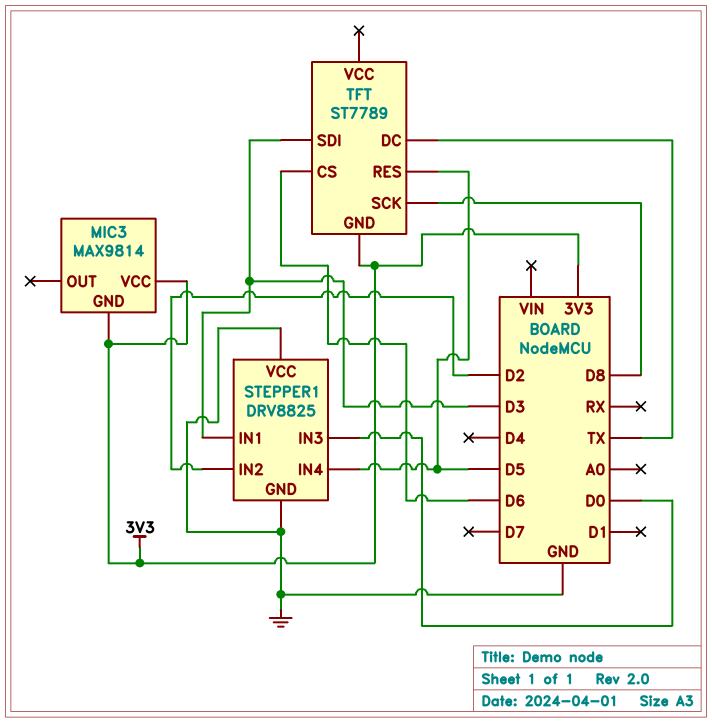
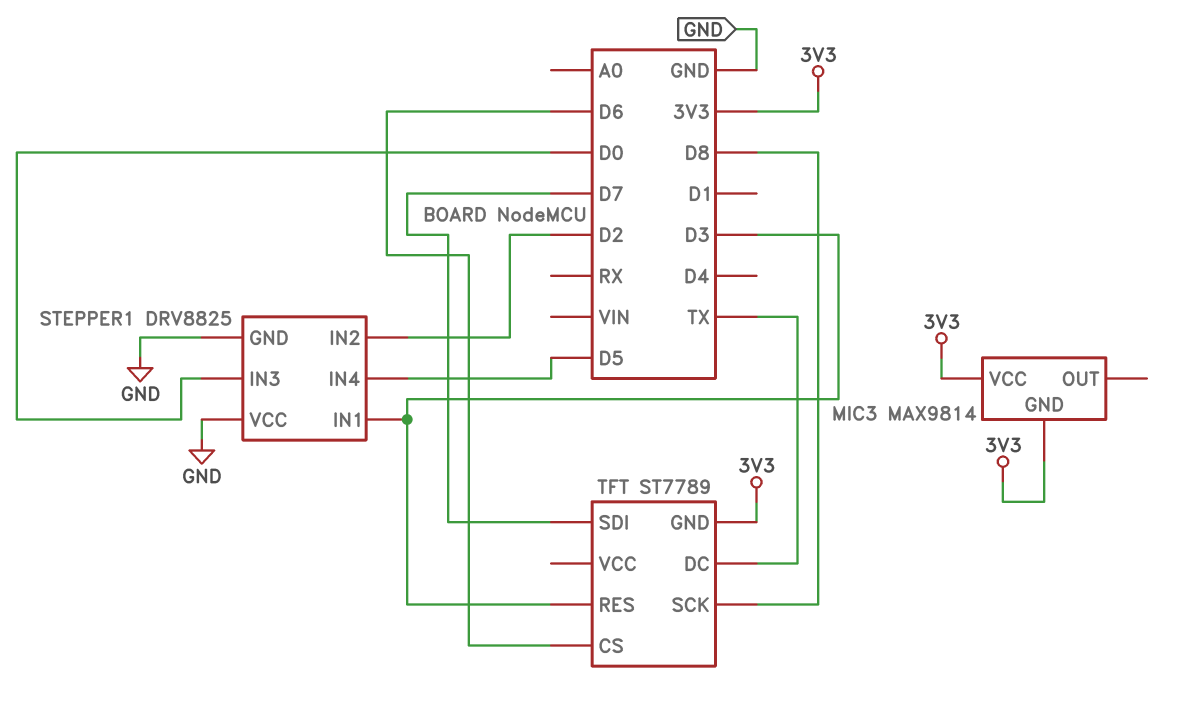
TFT pin RES: D5 -> D3
TFT pin SDI: D3 -> D7

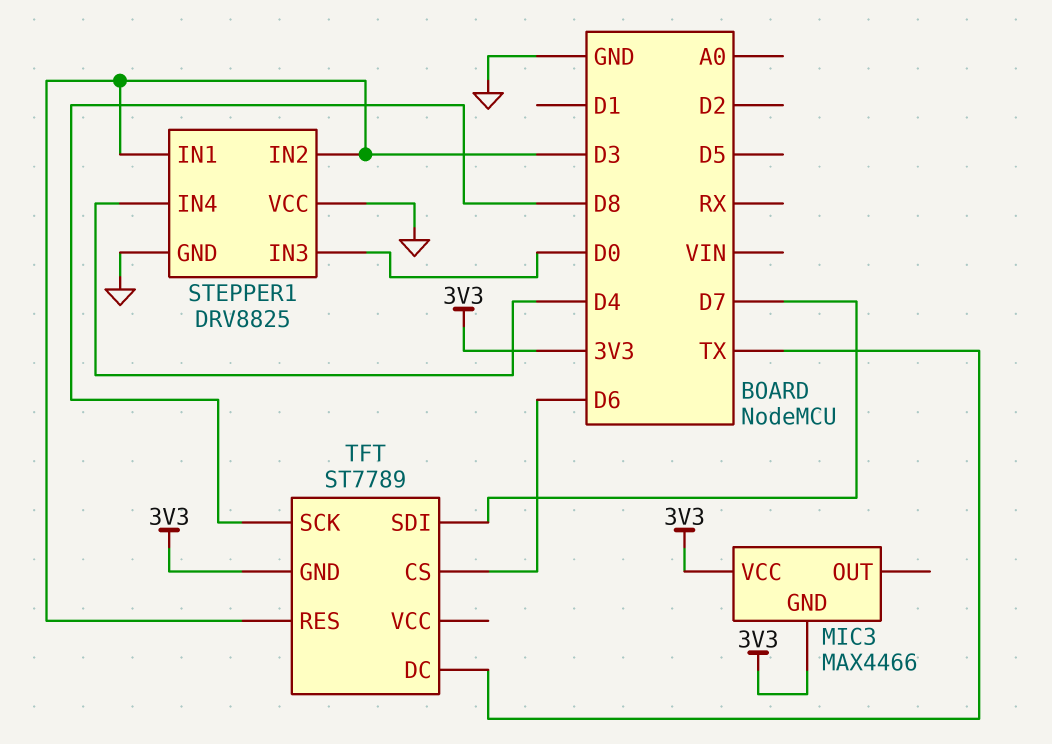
MIC3: MAX9814 -> MAX4466
STEPPER1 pin IN2: D2 -> D3
STEPPER1 pin IN4: D5 -> D4

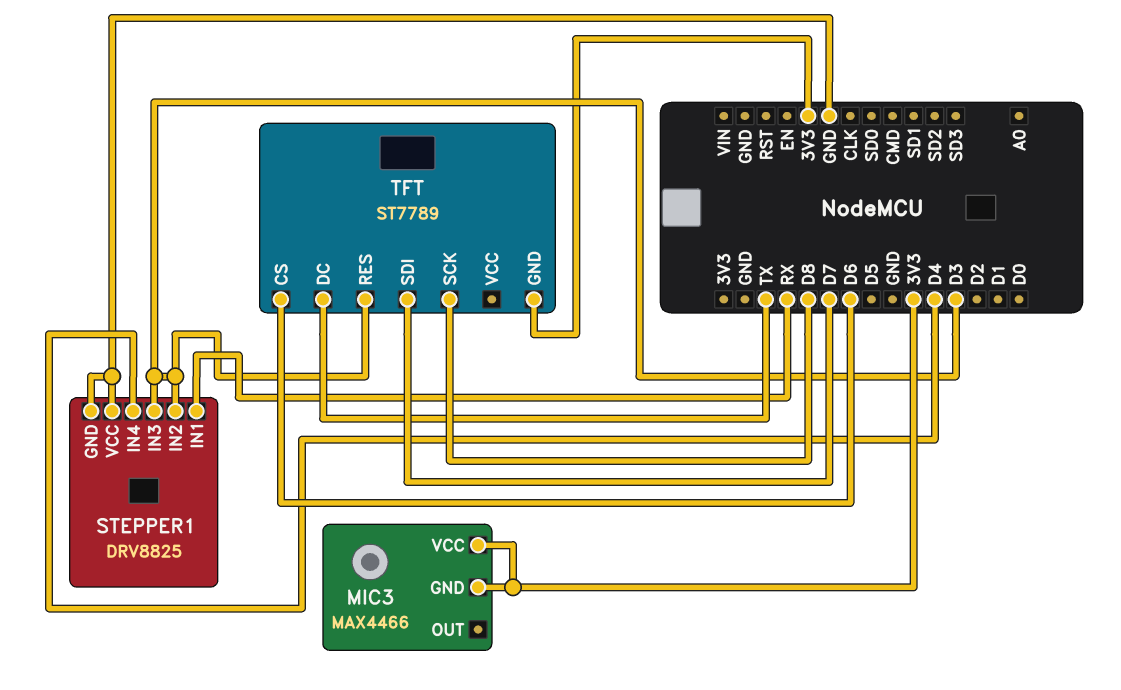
STEPPER1 pin IN1: D3 -> RX
STEPPER1 pin IN3: D0 -> D3

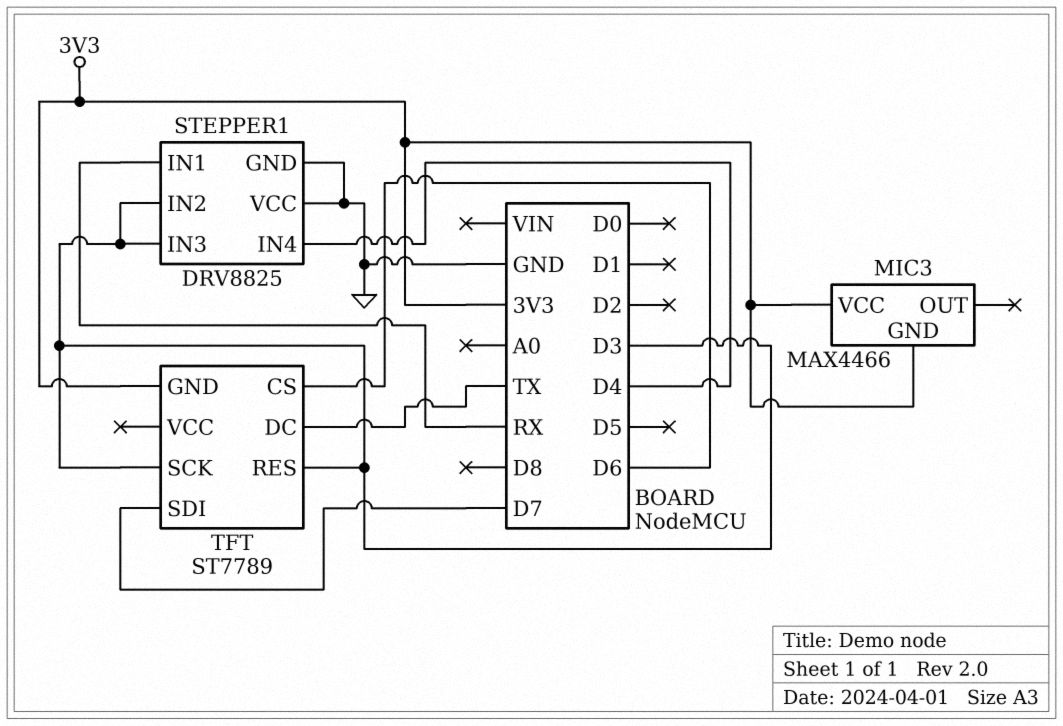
TFT pin SCK: D8 -> D3

